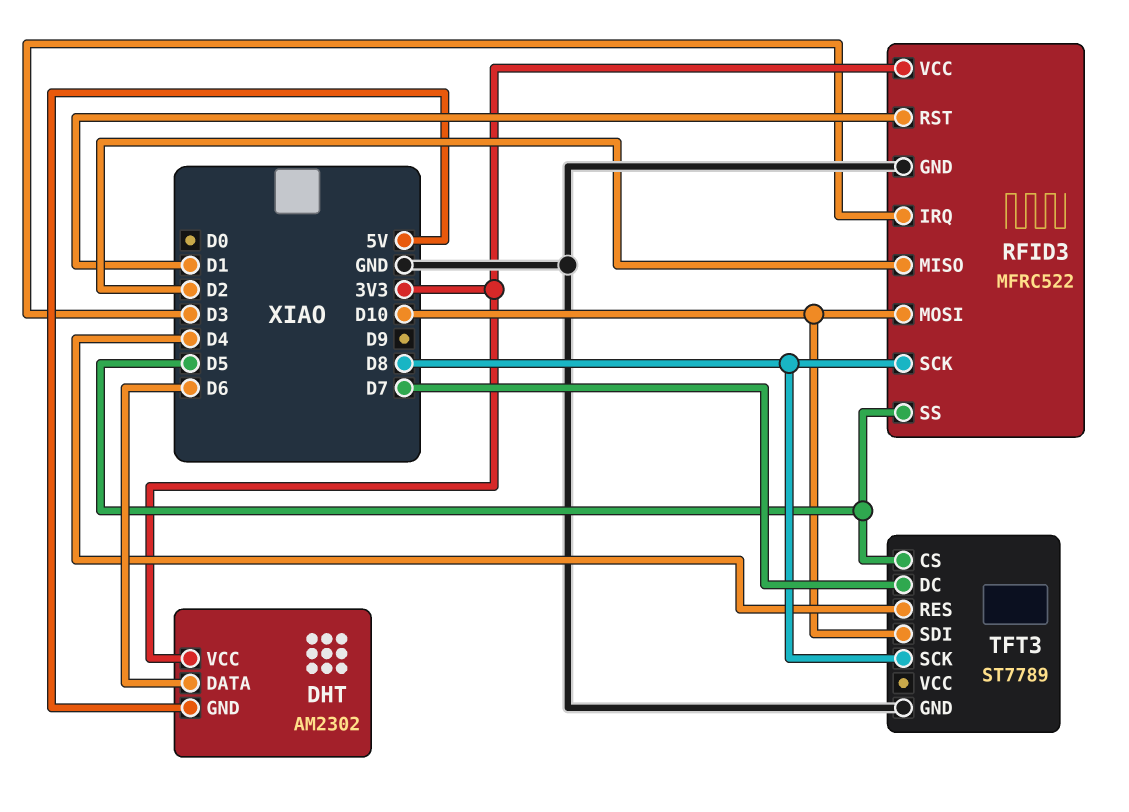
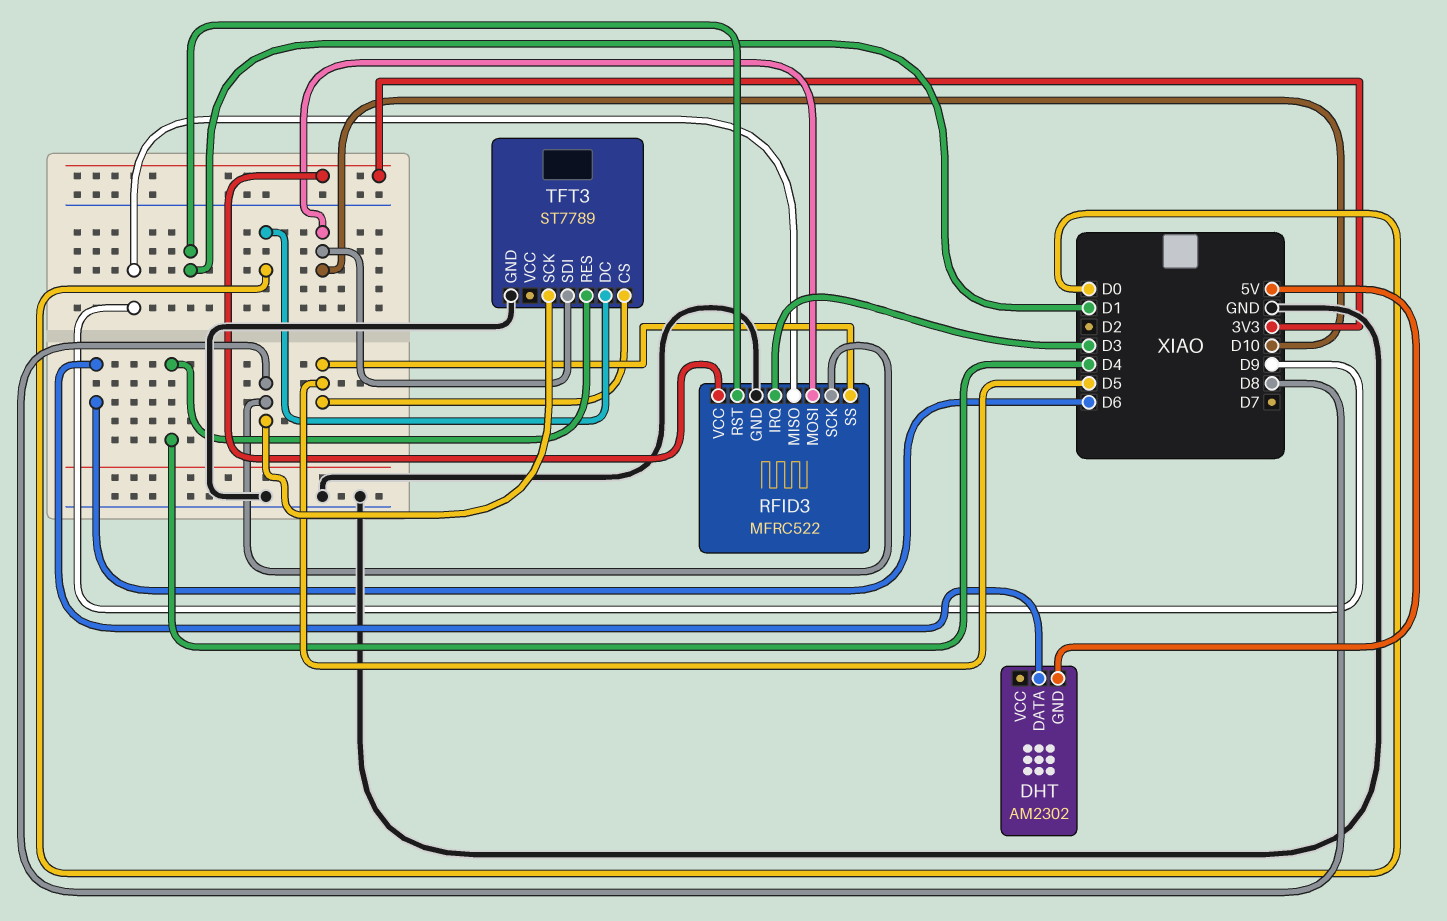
DHT pin VCC: 3V3 -> none
RFID3 pin MISO: D2 -> D9
TFT3 pin DC: D7 -> D0

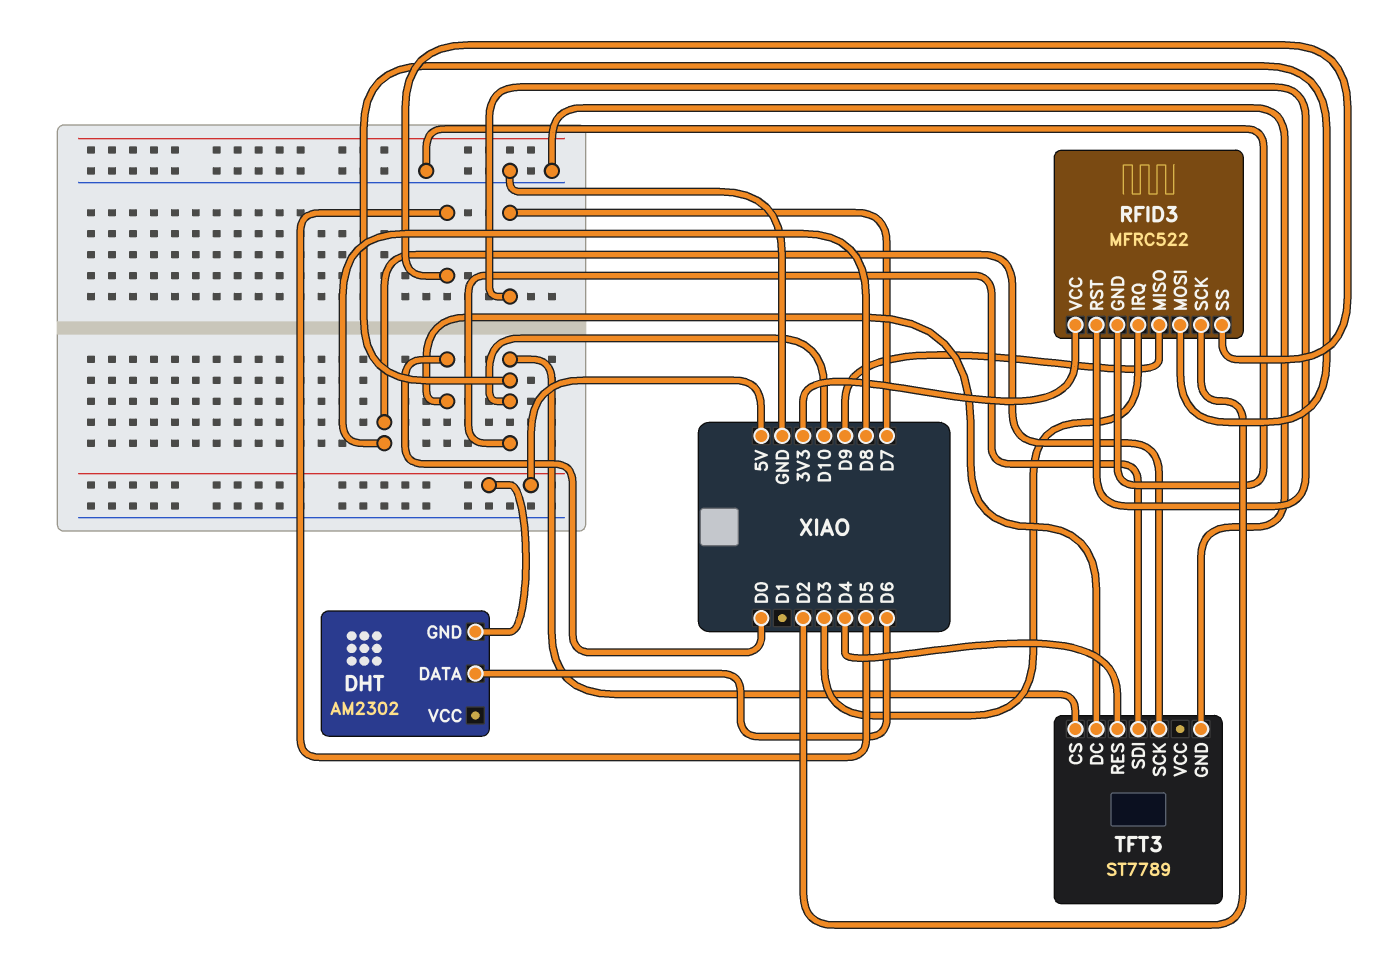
RFID3 pin RST: D1 -> D7
RFID3 pin SCK: D8 -> D2
TFT3 pin CS: D5 -> D10

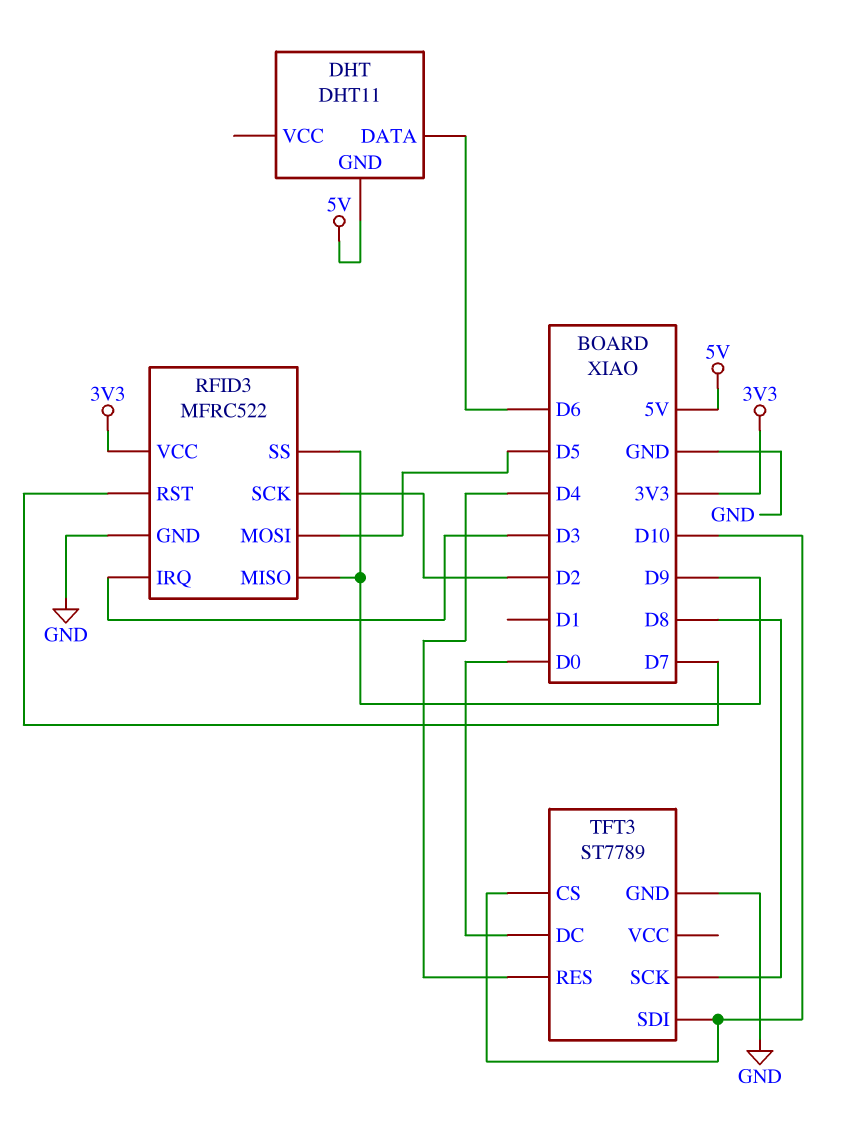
DHT: AM2302 -> DHT11
RFID3 pin MOSI: D10 -> D5
RFID3 pin SS: D5 -> D9

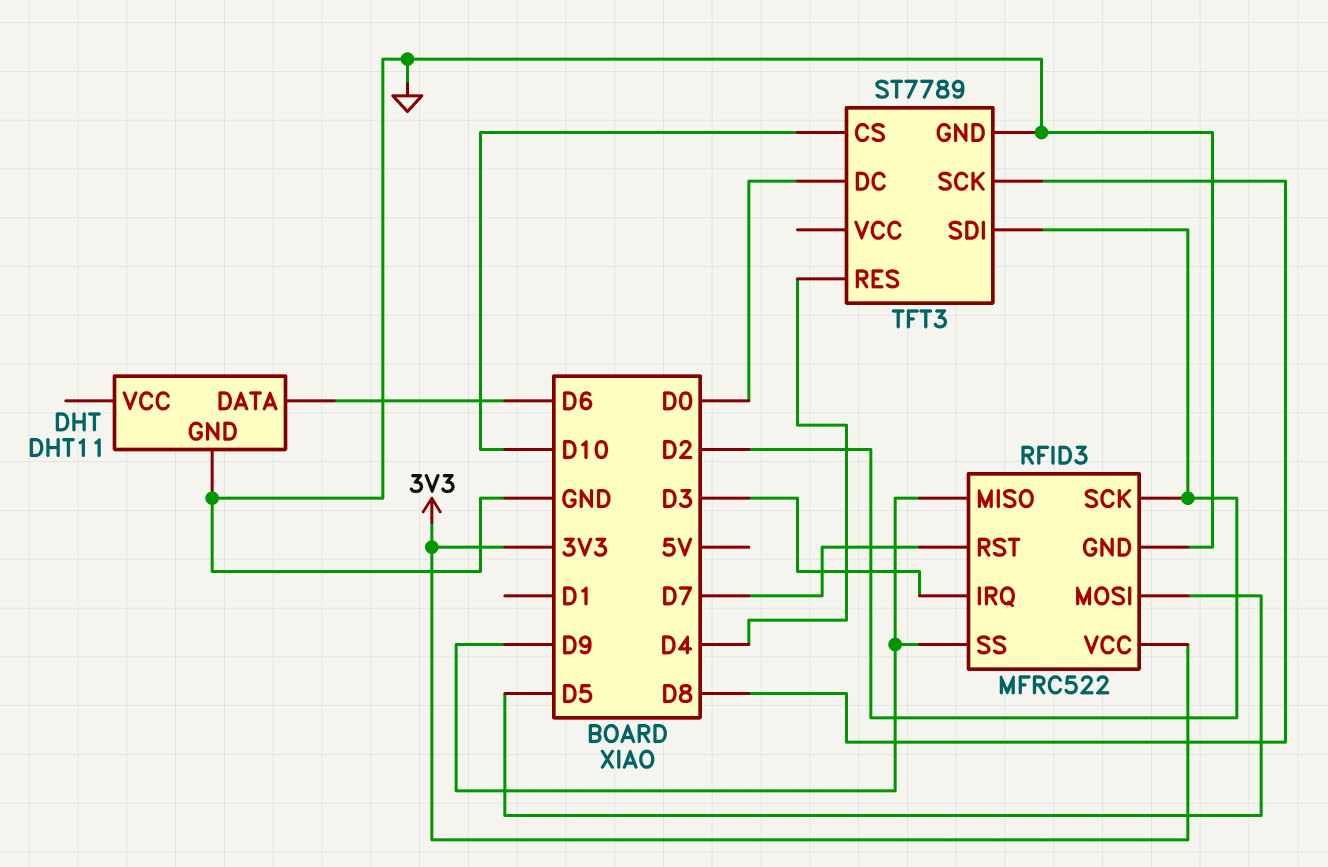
DHT pin GND: 5V -> GND
TFT3 pin SDI: D10 -> D2

